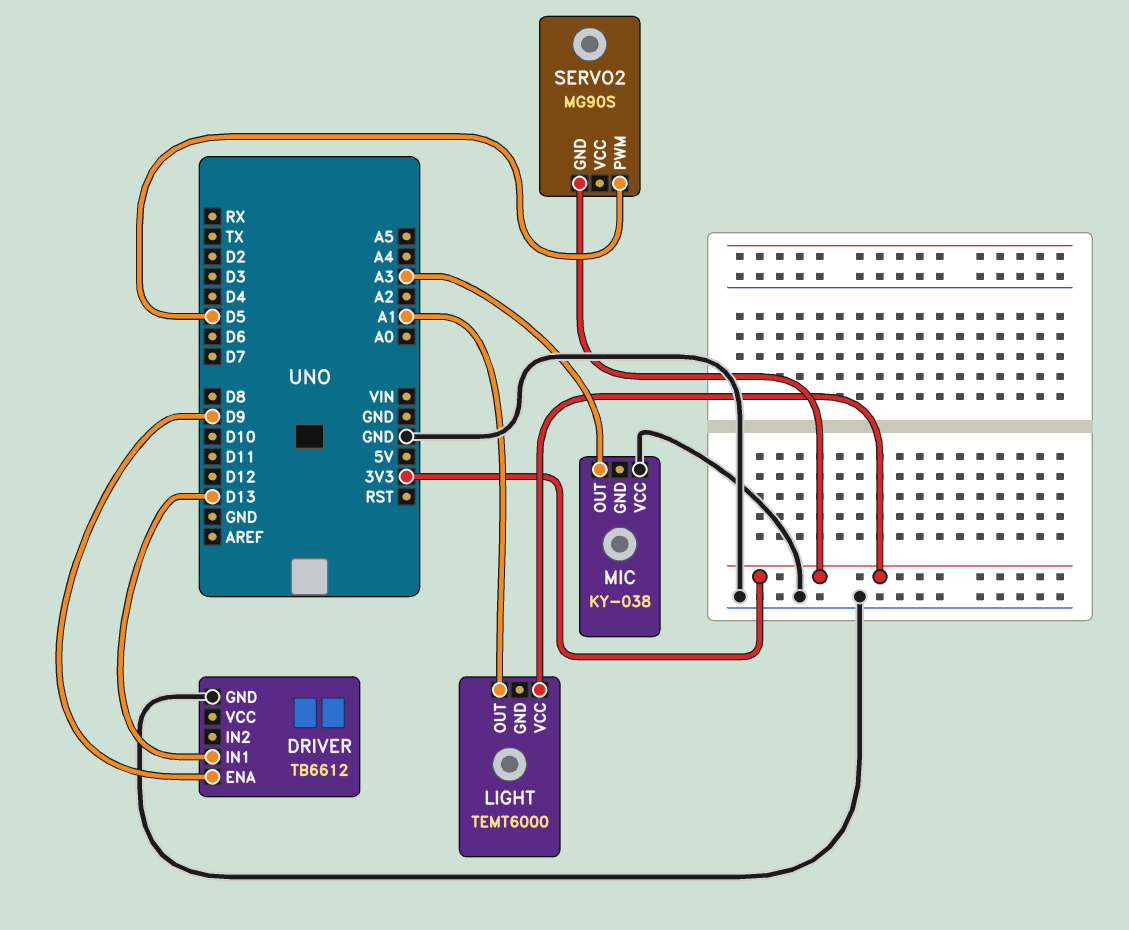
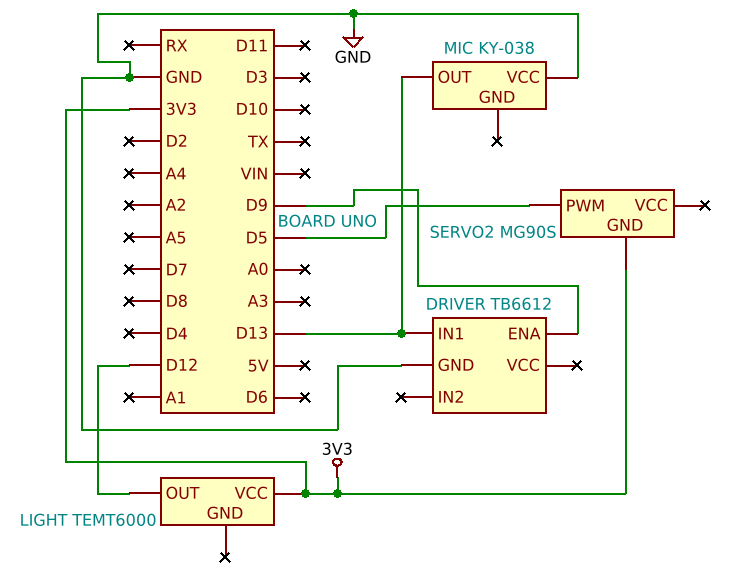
LIGHT pin OUT: A1 -> D12
MIC pin OUT: A3 -> D13

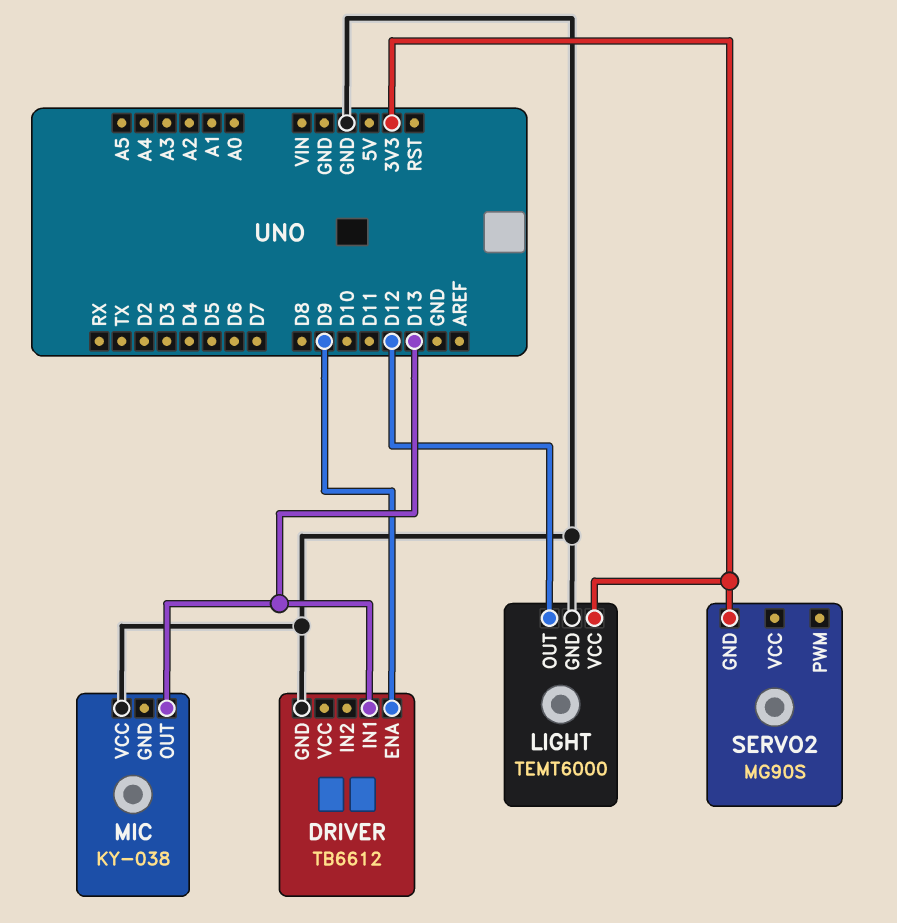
LIGHT pin GND: none -> GND
SERVO2 pin PWM: D5 -> none

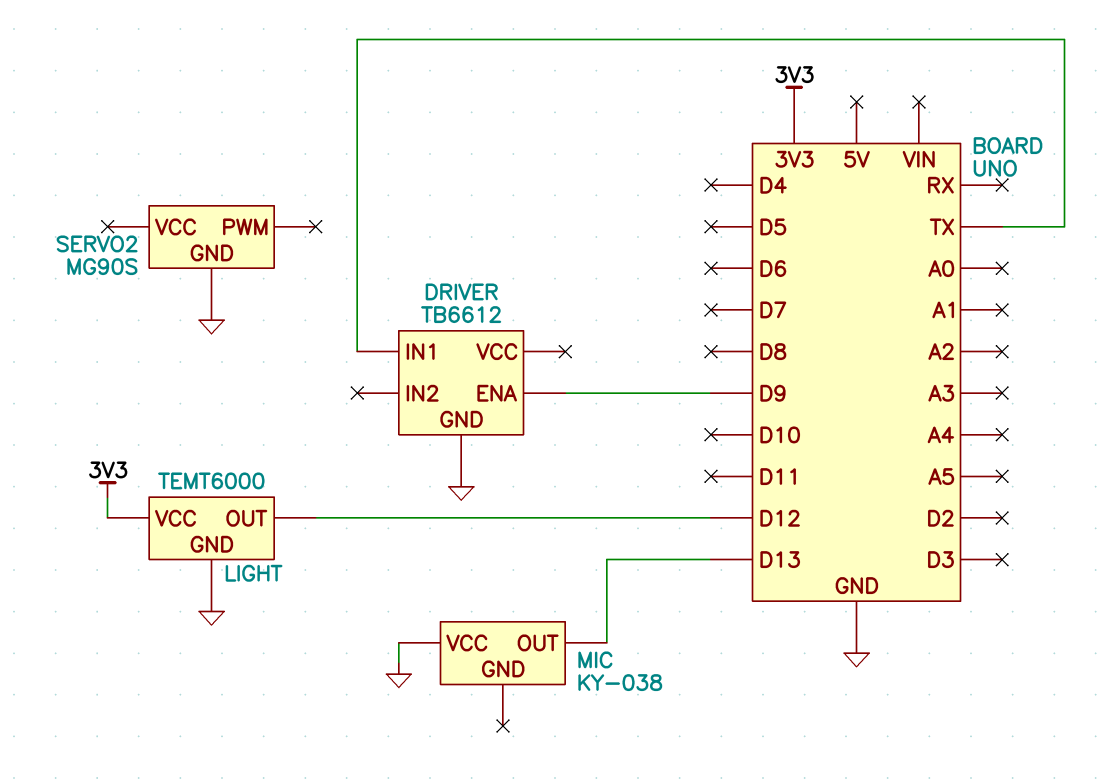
DRIVER pin IN1: D13 -> TX
SERVO2 pin GND: 3V3 -> GND

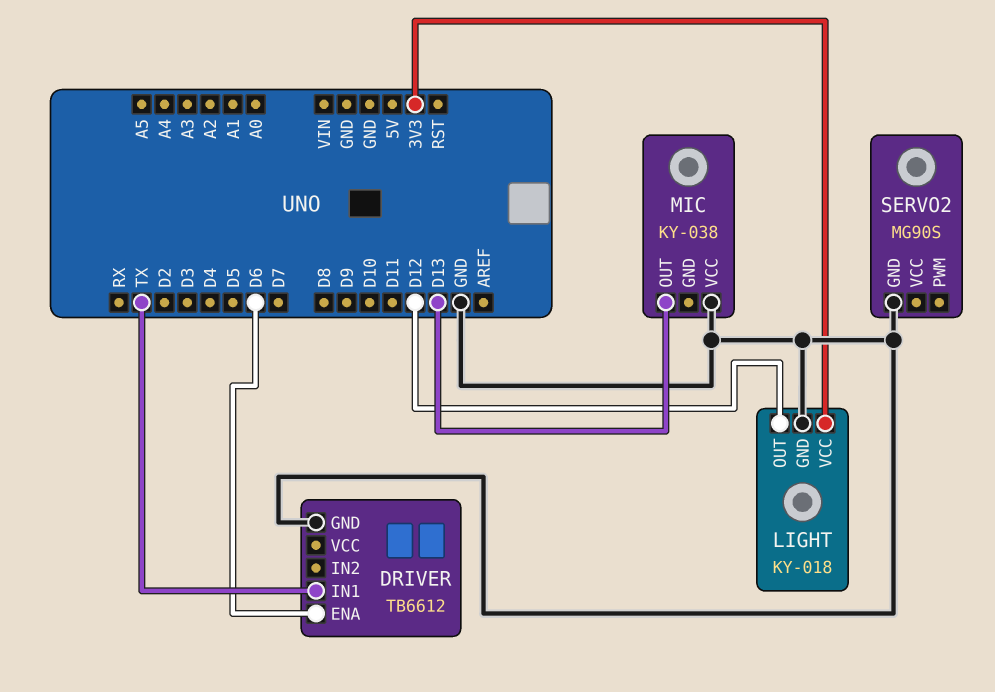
DRIVER pin ENA: D9 -> D6
LIGHT: TEMT6000 -> KY-018

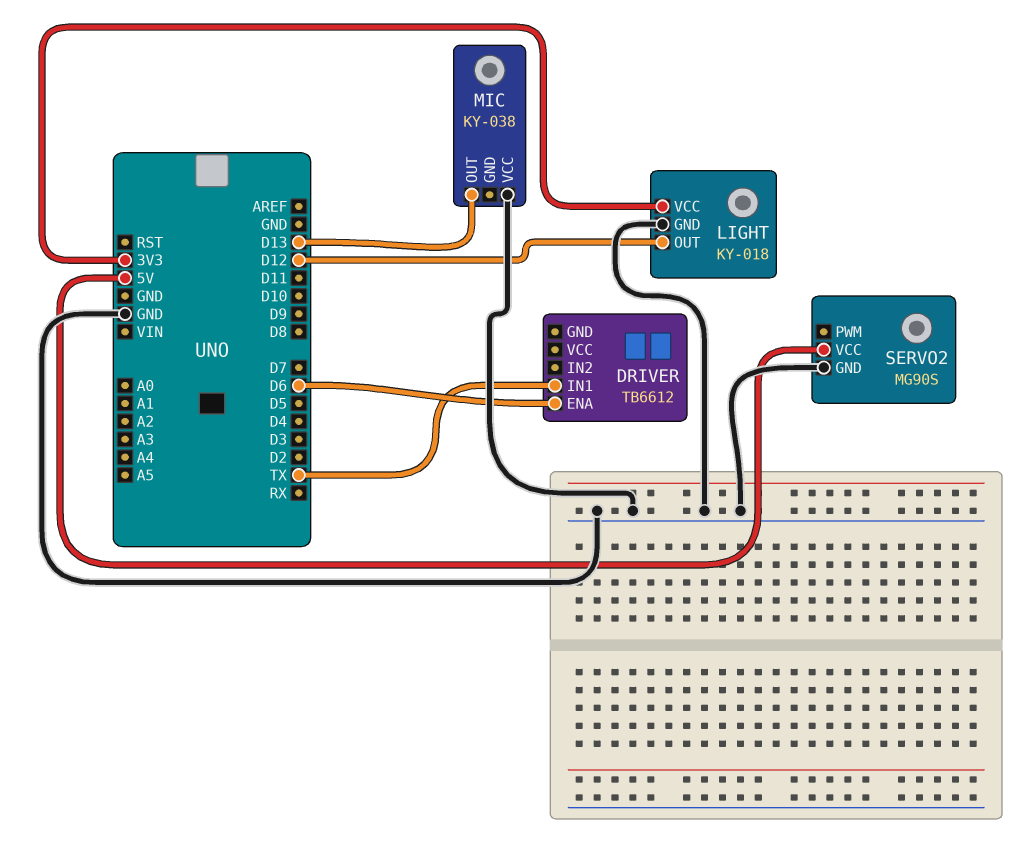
DRIVER pin GND: GND -> none
SERVO2 pin VCC: none -> 5V

